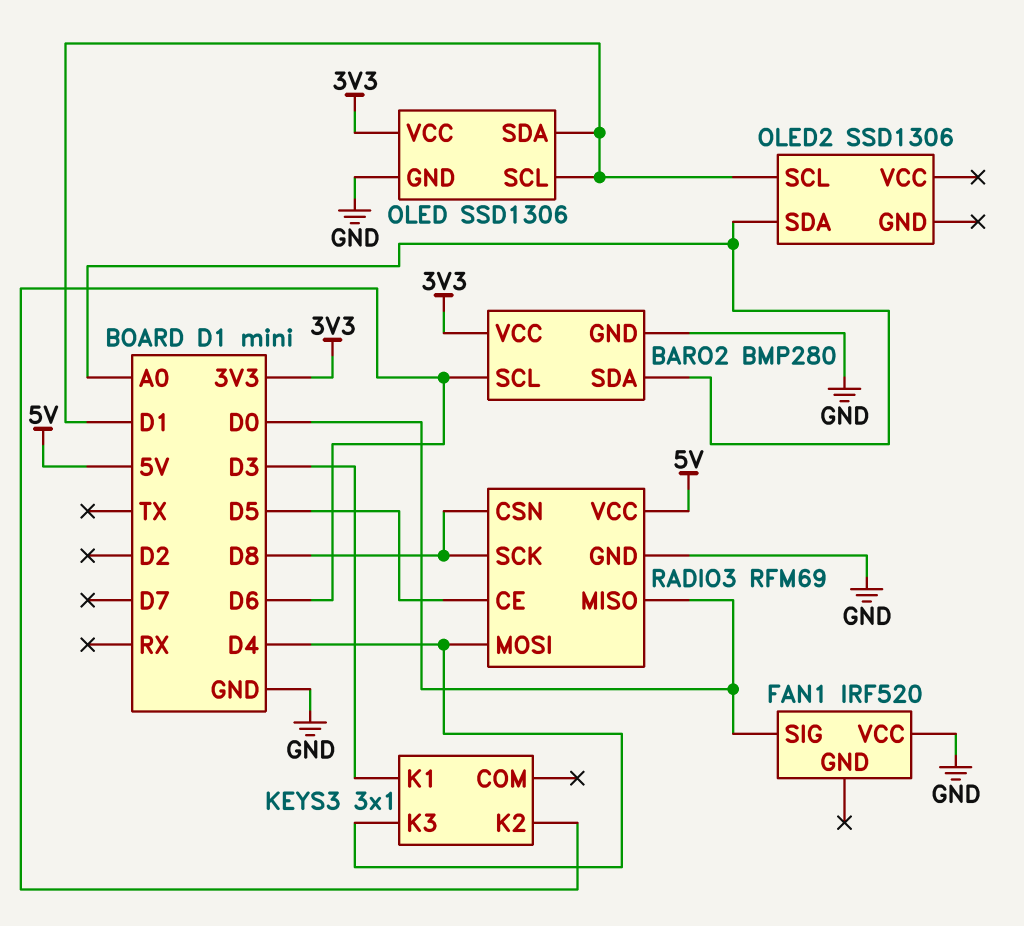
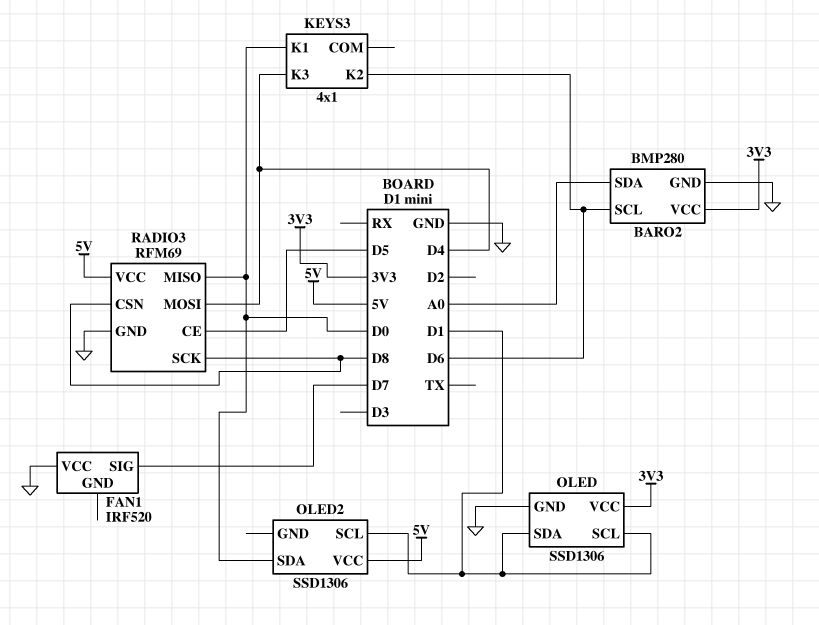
FAN1 pin SIG: D0 -> D7
KEYS3: 3x1 -> 4x1
KEYS3 pin K1: D3 -> D0
OLED2 pin SDA: A0 -> D0
OLED2 pin VCC: none -> 5V

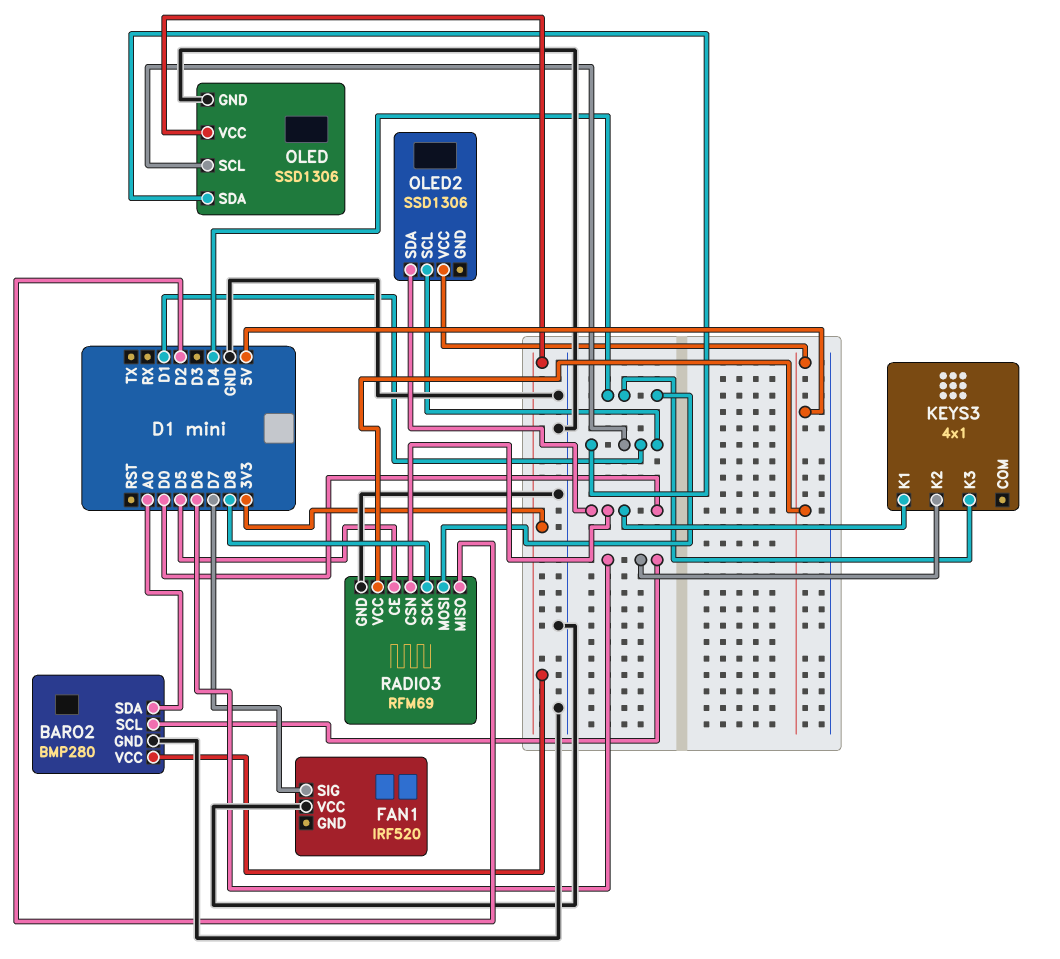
RADIO3 pin CSN: D8 -> D0
RADIO3 pin MISO: D0 -> D2

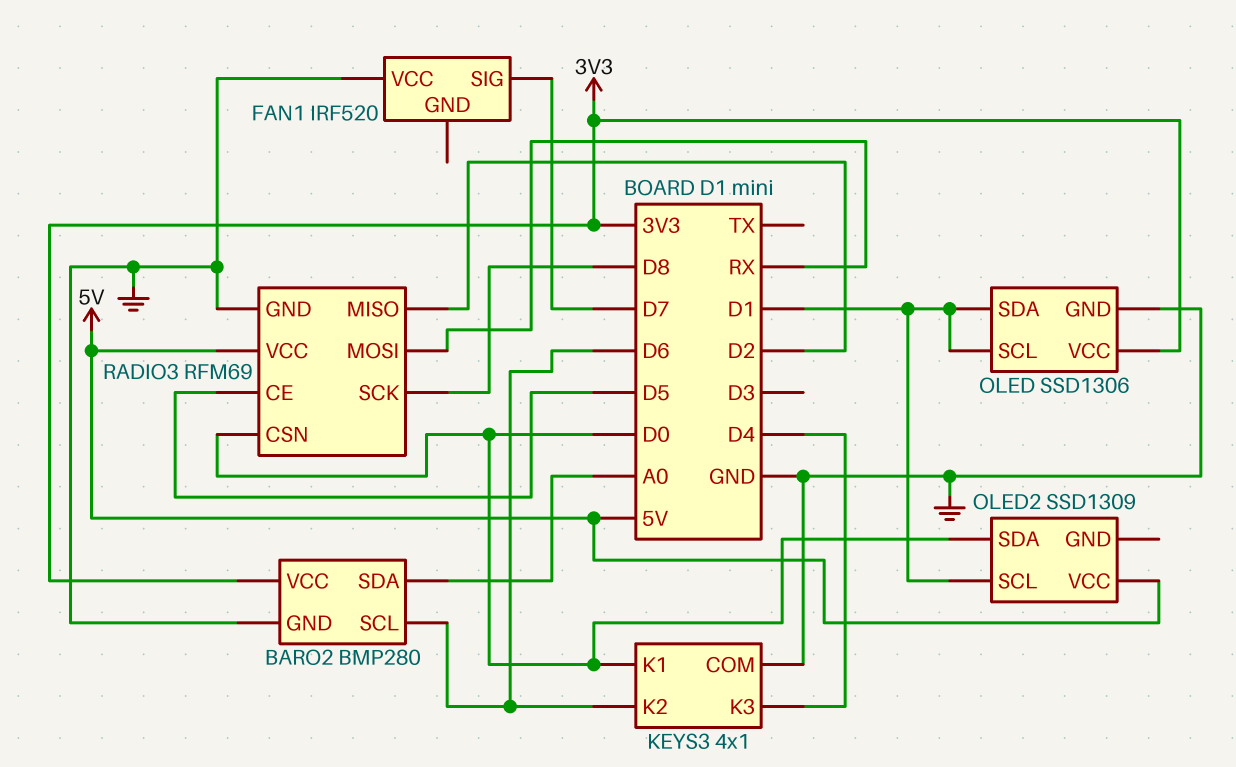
KEYS3 pin COM: none -> GND
OLED2: SSD1306 -> SSD1309
RADIO3 pin MOSI: D4 -> RX

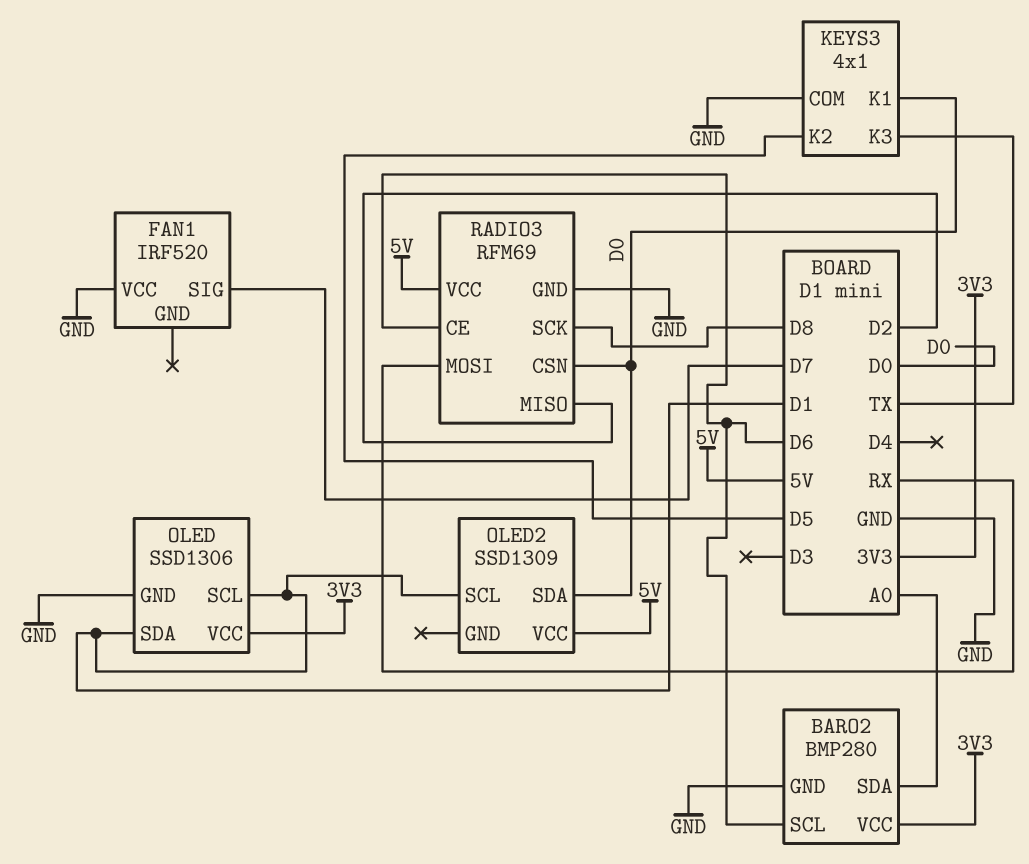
KEYS3 pin K2: D6 -> D5
KEYS3 pin K3: D4 -> TX
RADIO3 pin CE: D5 -> D6

